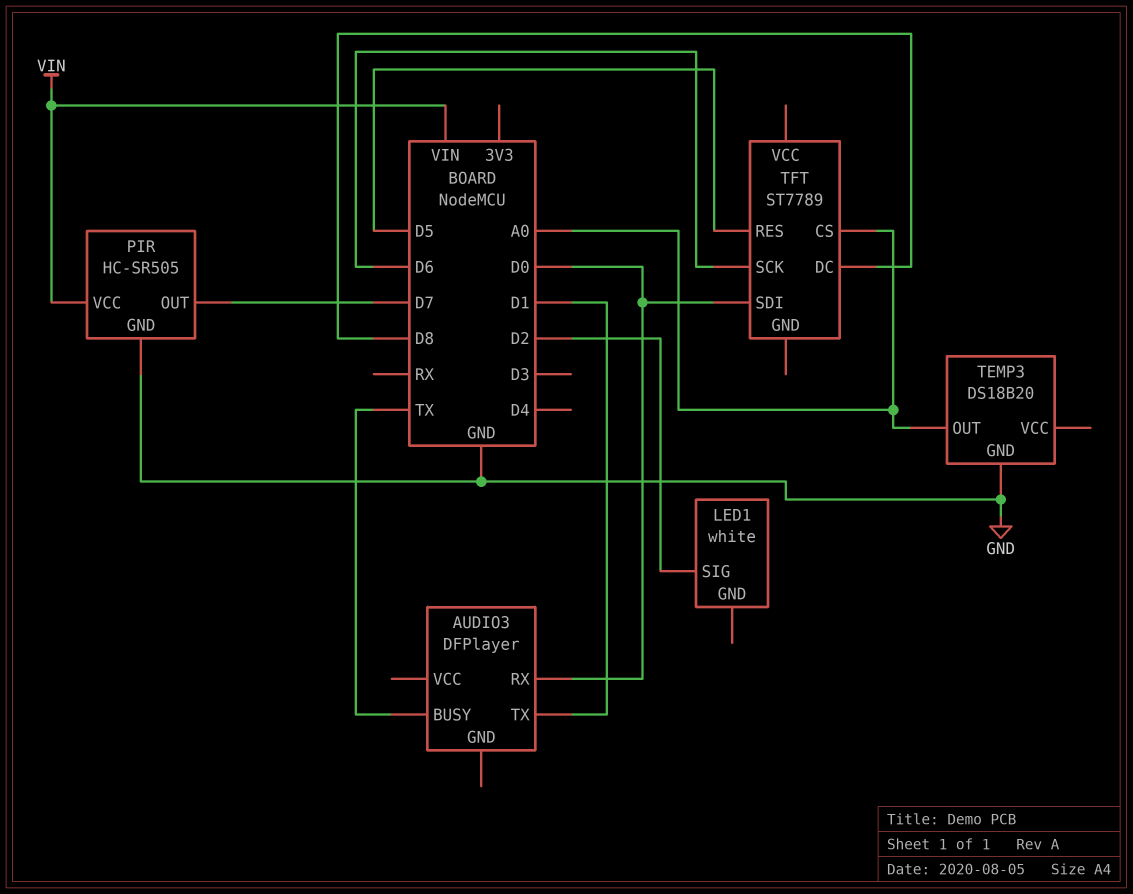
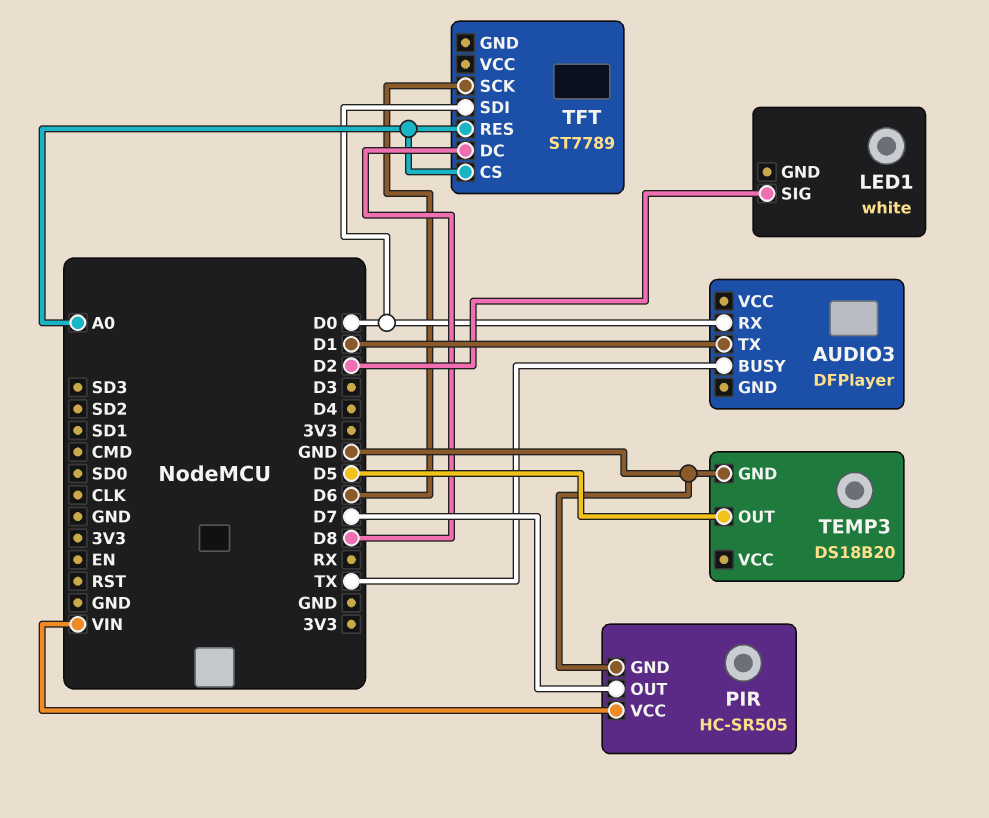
TEMP3 pin OUT: A0 -> D5
TFT pin RES: D5 -> A0

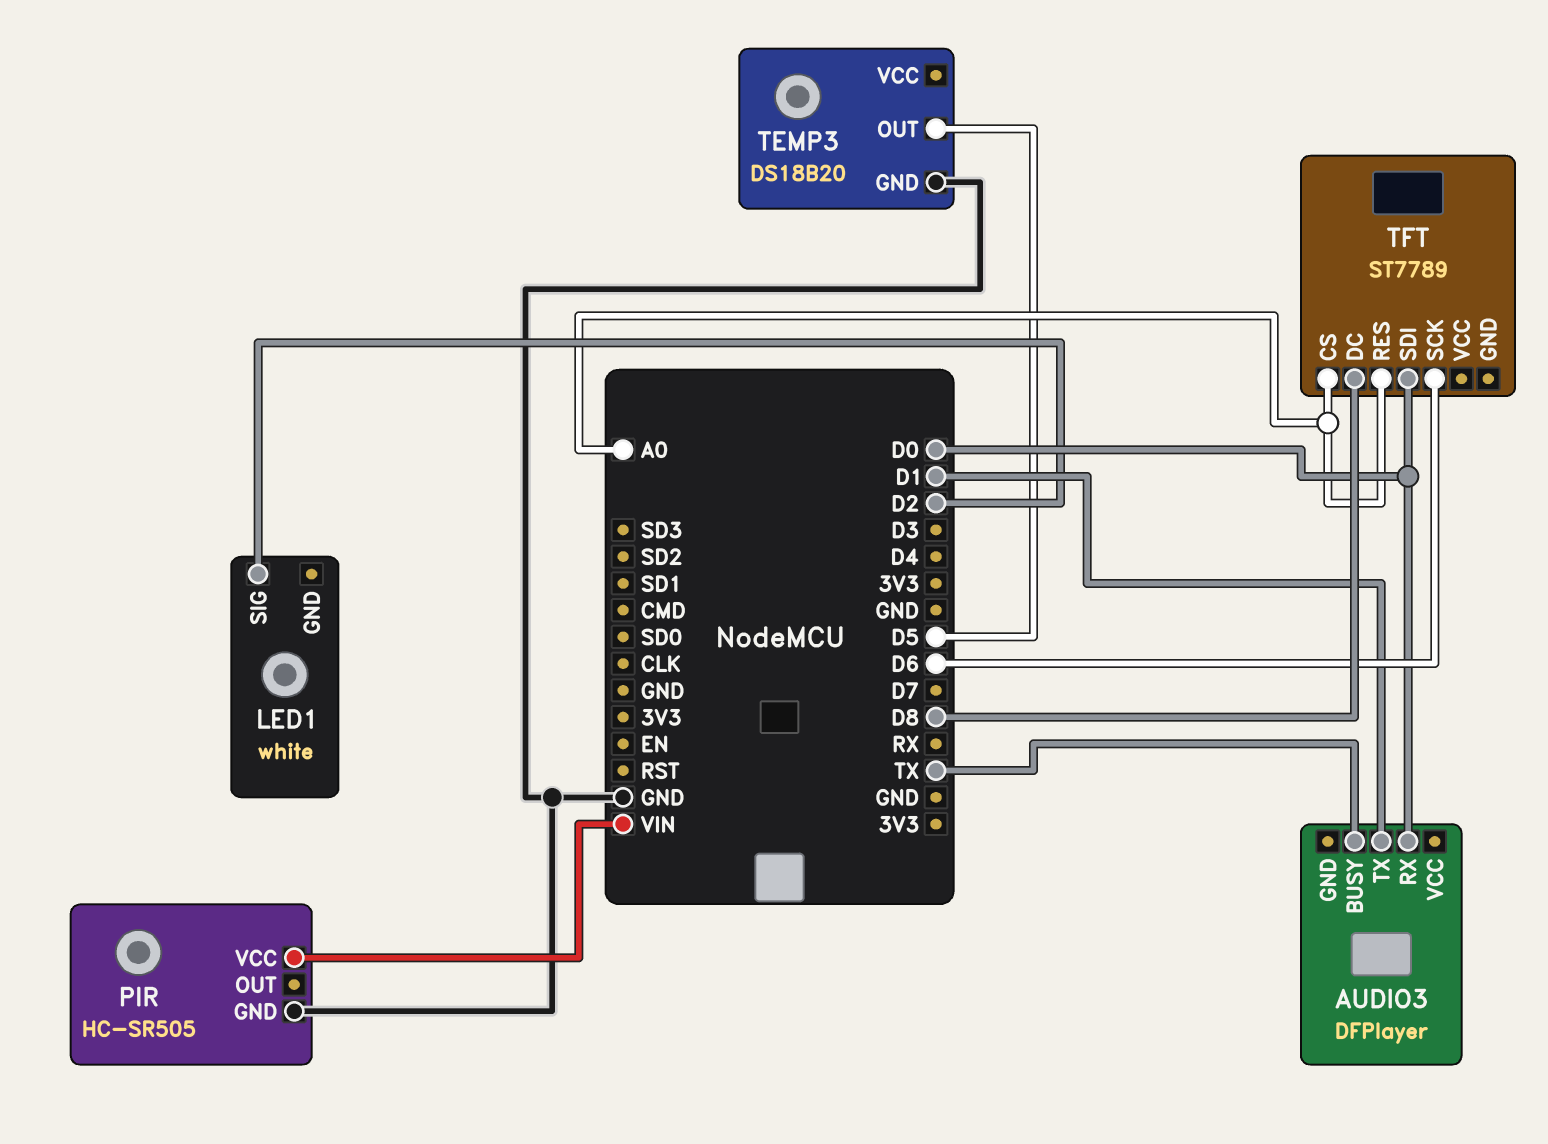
PIR pin OUT: D7 -> none

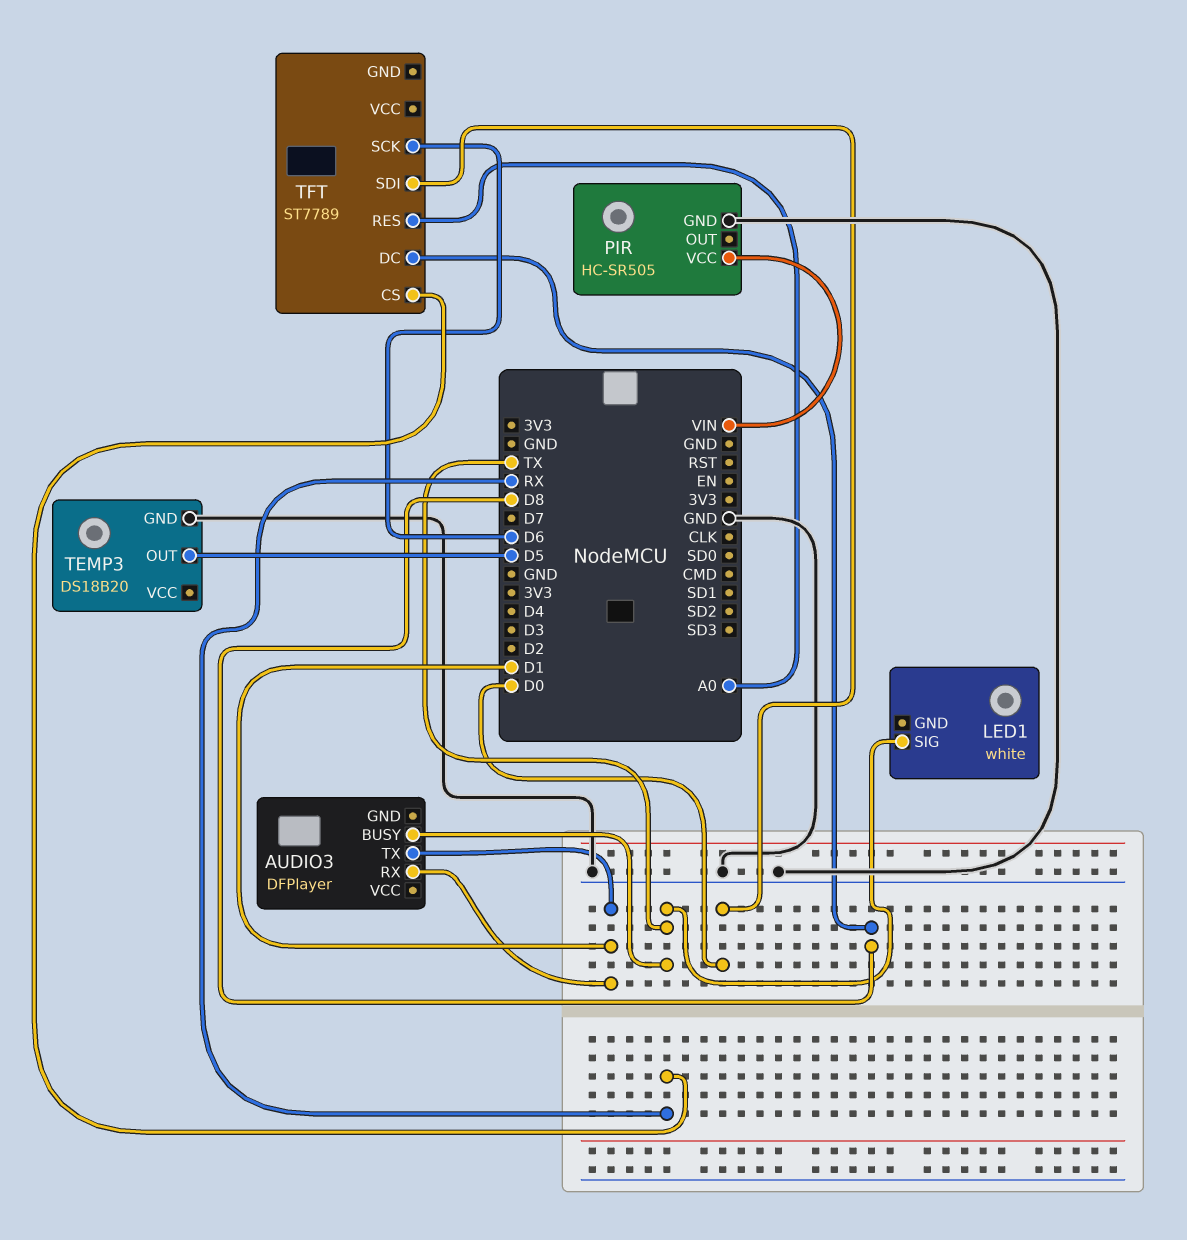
AUDIO3 pin RX: D0 -> D1
LED1 pin SIG: D2 -> TX
TFT pin CS: A0 -> RX

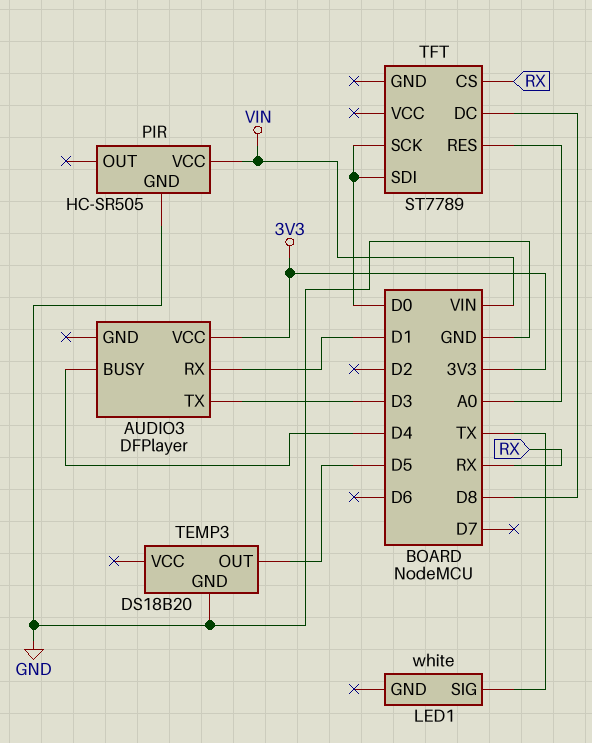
AUDIO3 pin BUSY: TX -> D4
AUDIO3 pin TX: D1 -> D3
AUDIO3 pin VCC: none -> 3V3
TFT pin SCK: D6 -> D0

